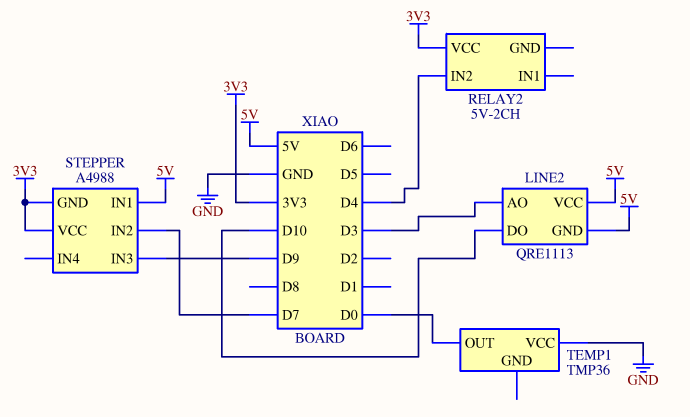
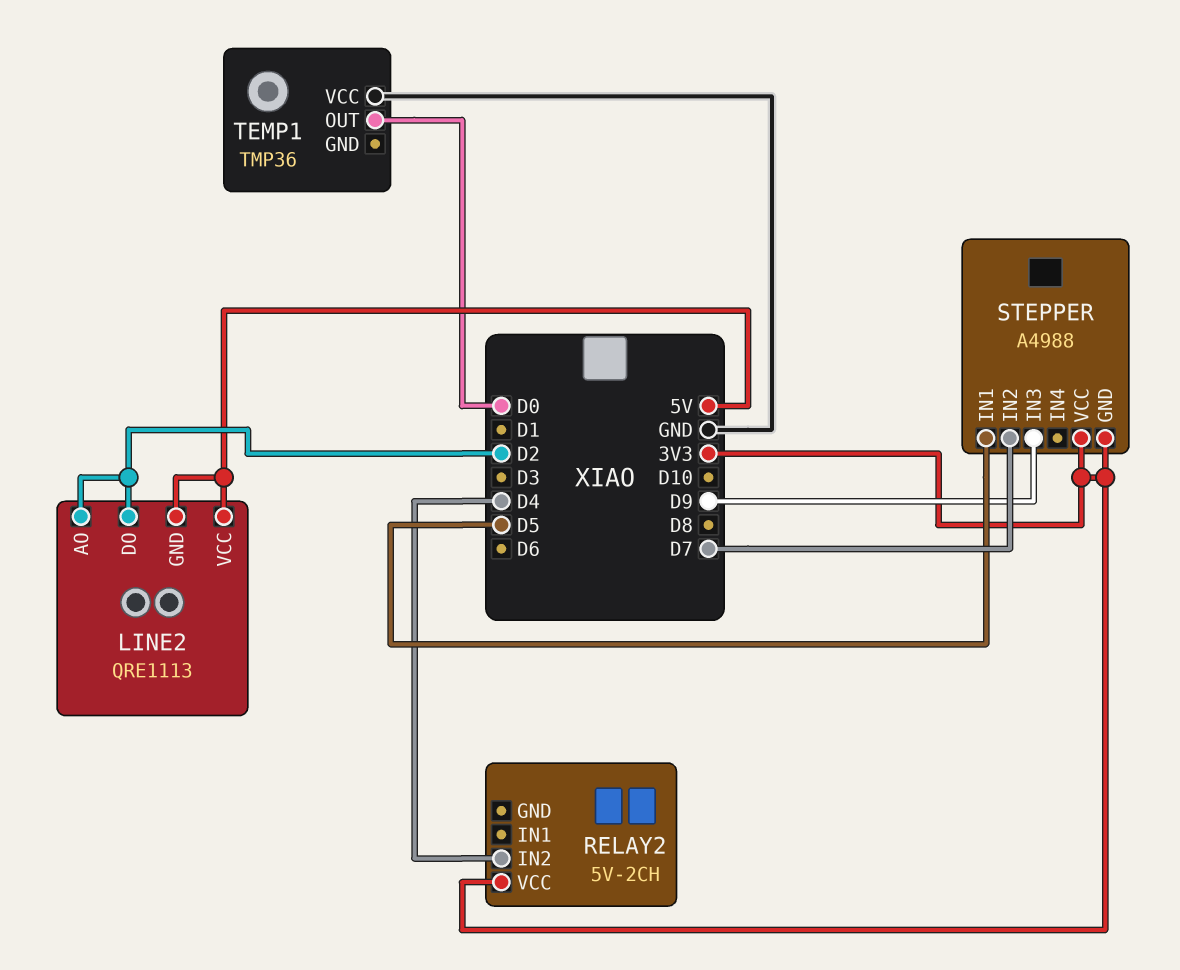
LINE2 pin AO: D3 -> D2
LINE2 pin DO: D10 -> D2
STEPPER pin IN1: 5V -> D5

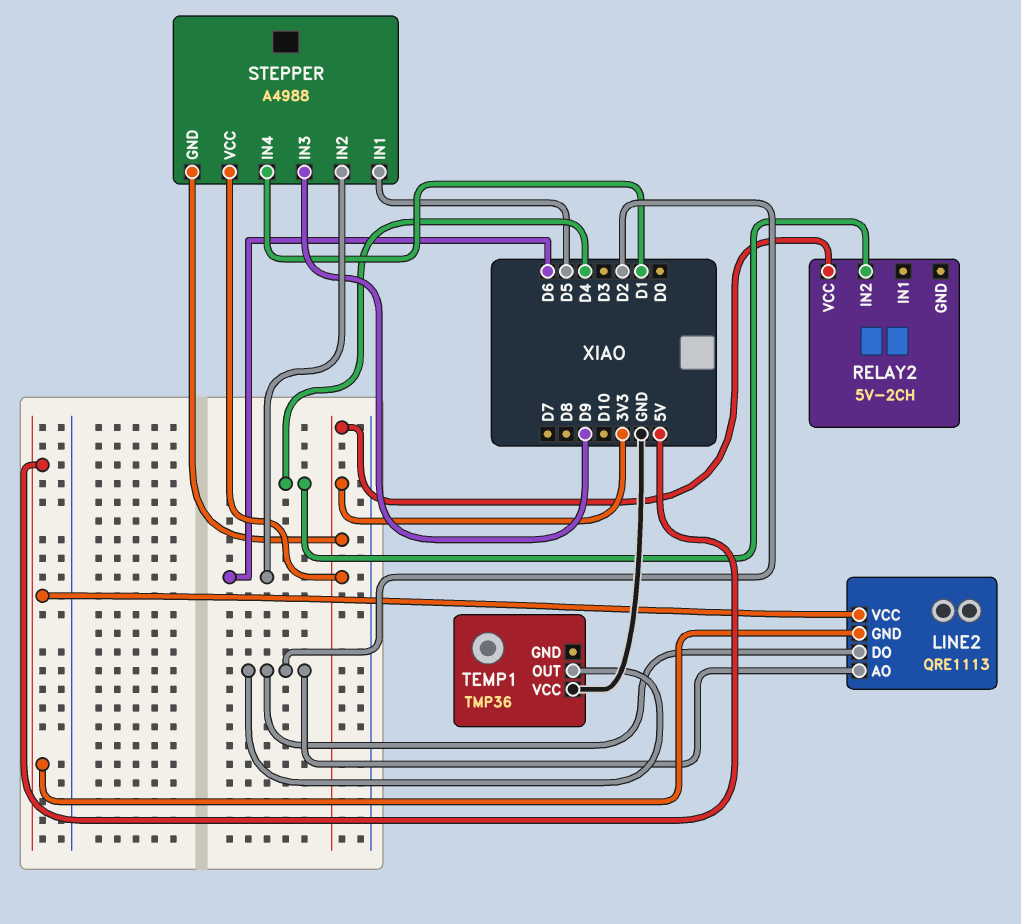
STEPPER pin IN2: D7 -> D6
STEPPER pin IN4: none -> D1
TEMP1 pin OUT: D0 -> D2

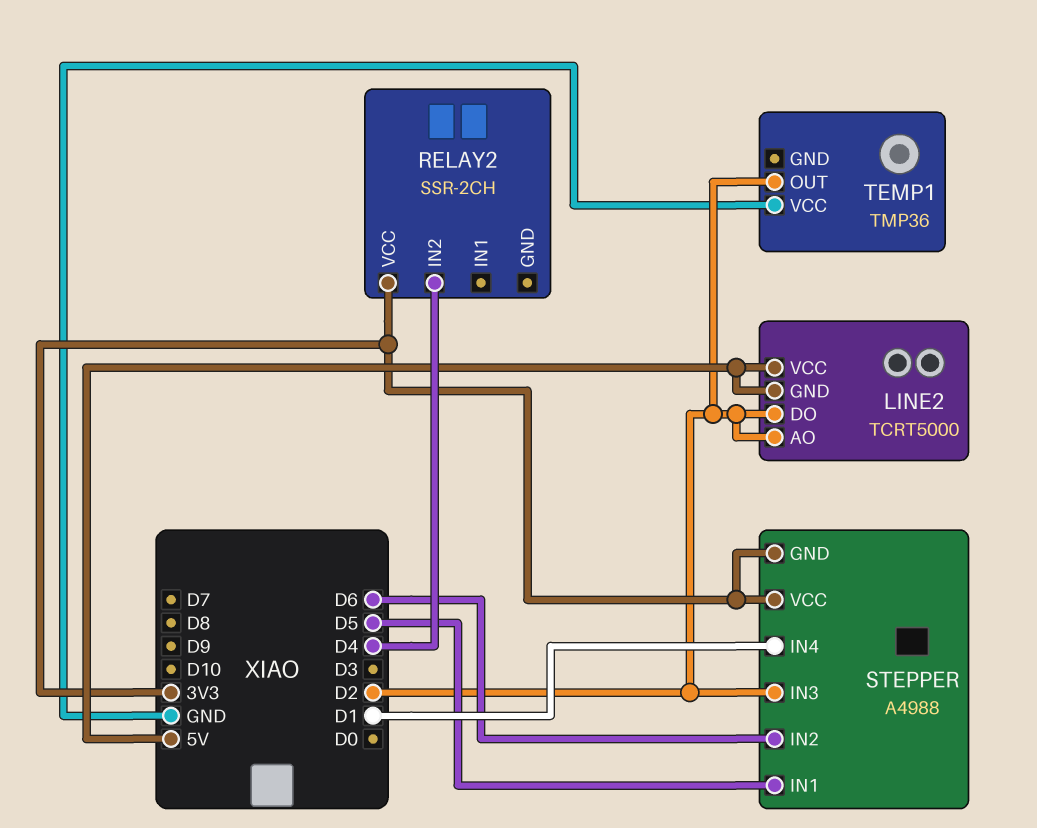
LINE2: QRE1113 -> TCRT5000
RELAY2: 5V-2CH -> SSR-2CH
STEPPER pin IN3: D9 -> D2

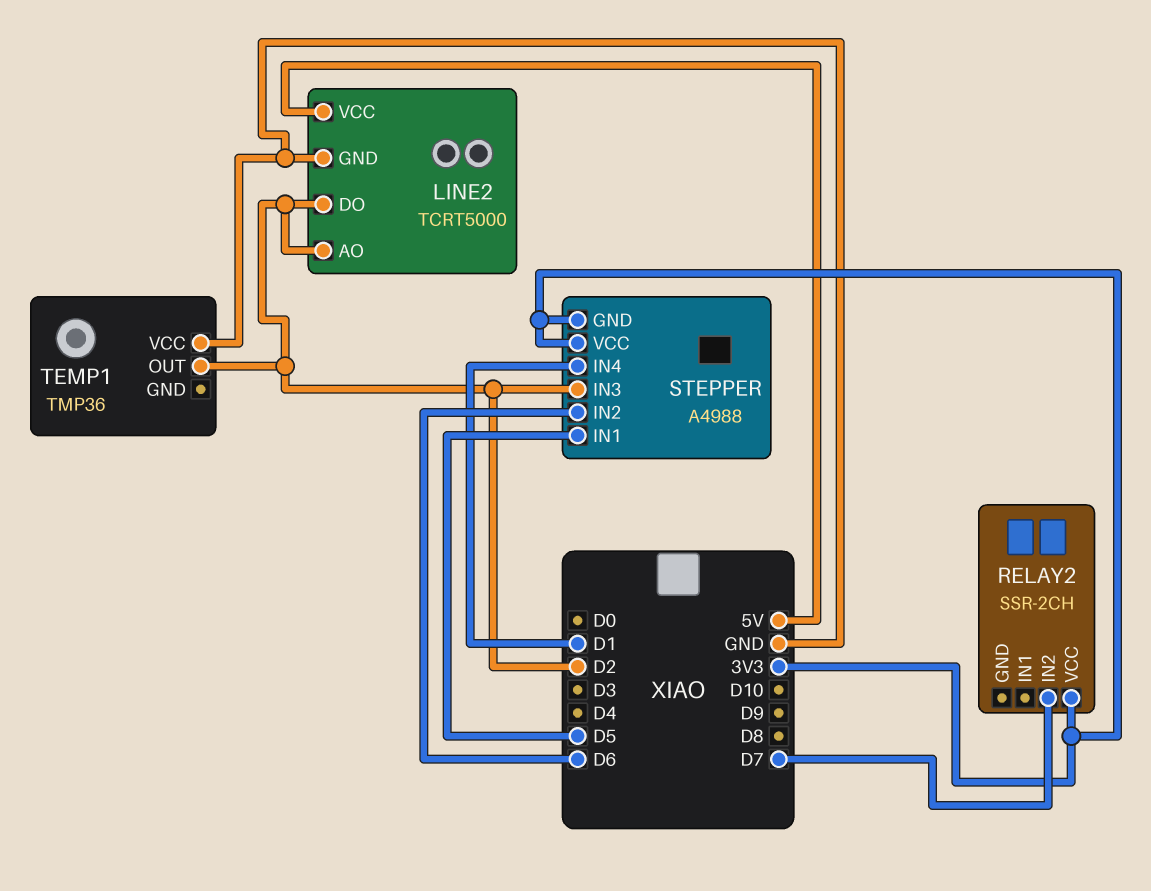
LINE2 pin GND: 5V -> GND
RELAY2 pin IN2: D4 -> D7

